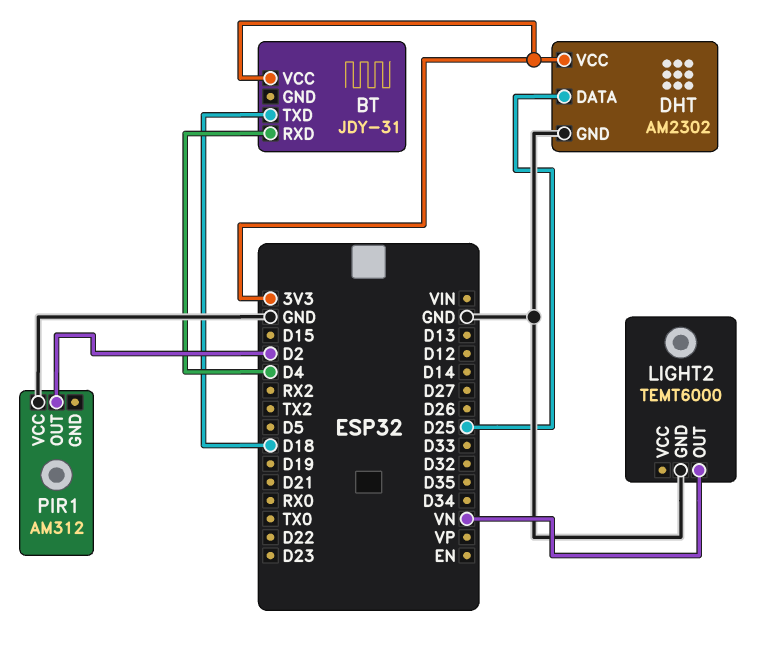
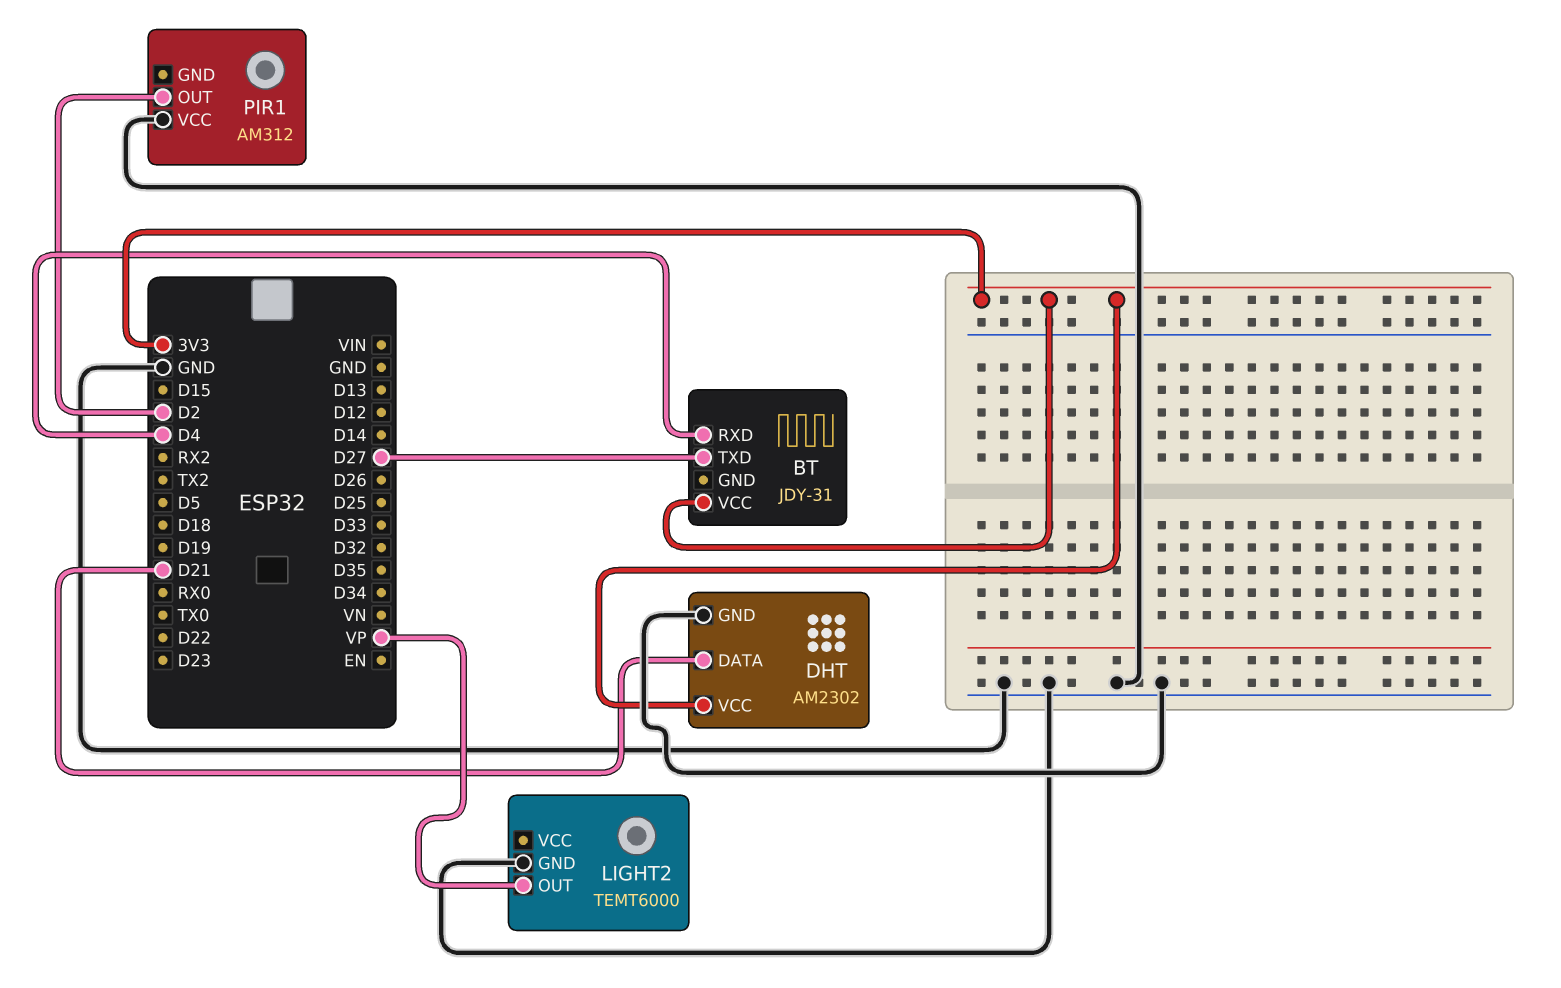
BT pin TXD: D18 -> D27
DHT pin DATA: D25 -> D21
LIGHT2 pin OUT: VN -> VP

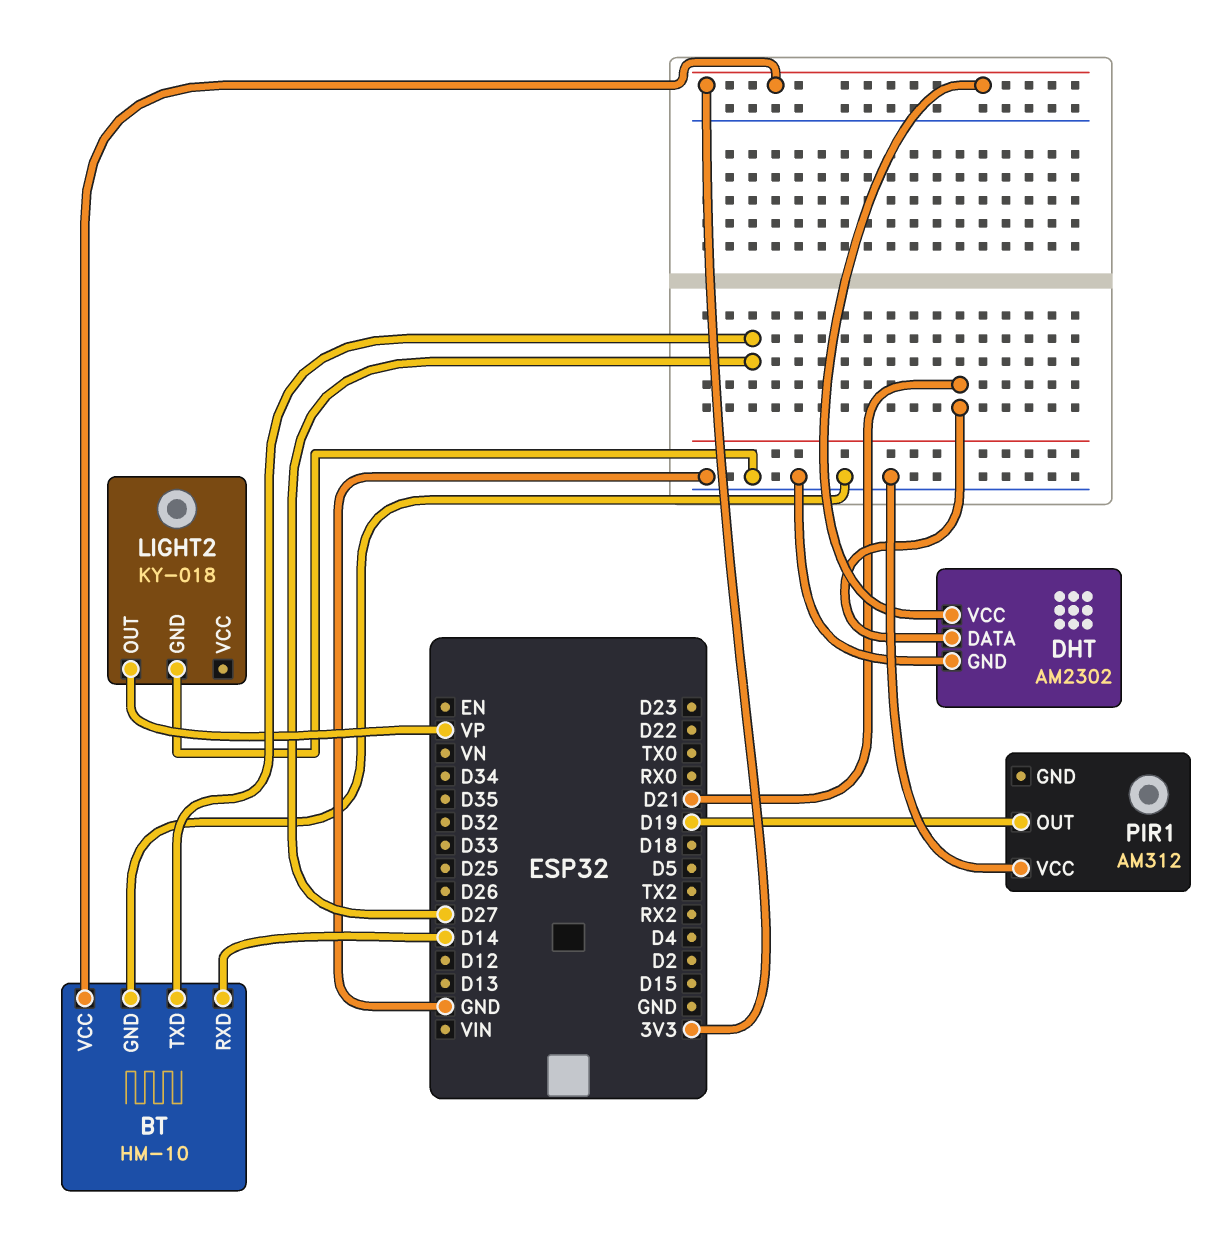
BT: JDY-31 -> HM-10
BT pin GND: none -> GND
BT pin RXD: D4 -> D14
LIGHT2: TEMT6000 -> KY-018
PIR1 pin OUT: D2 -> D19

